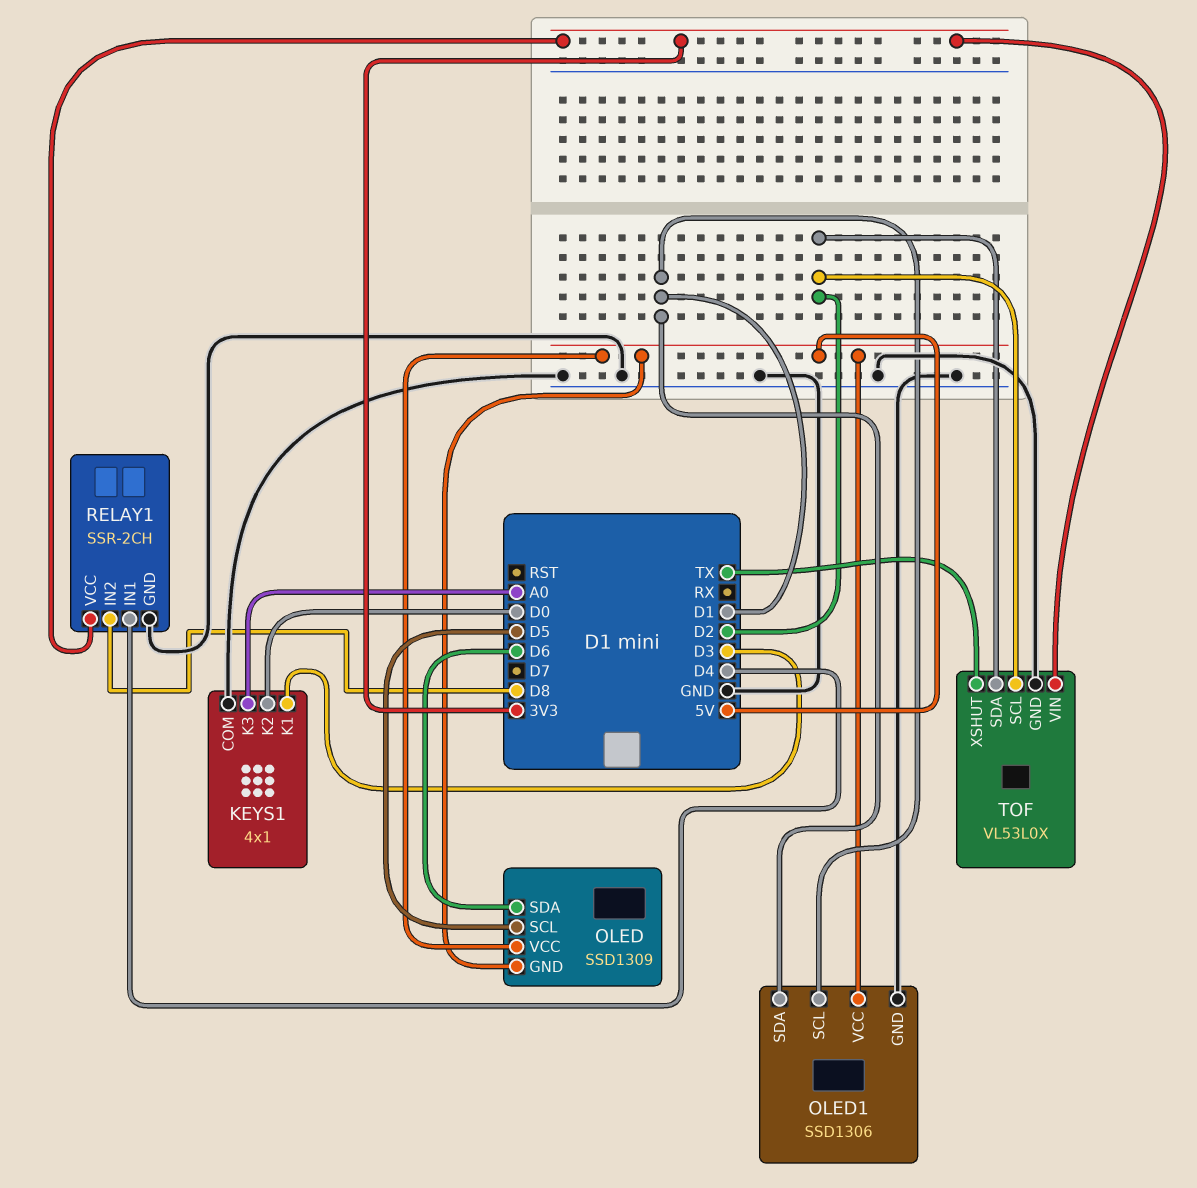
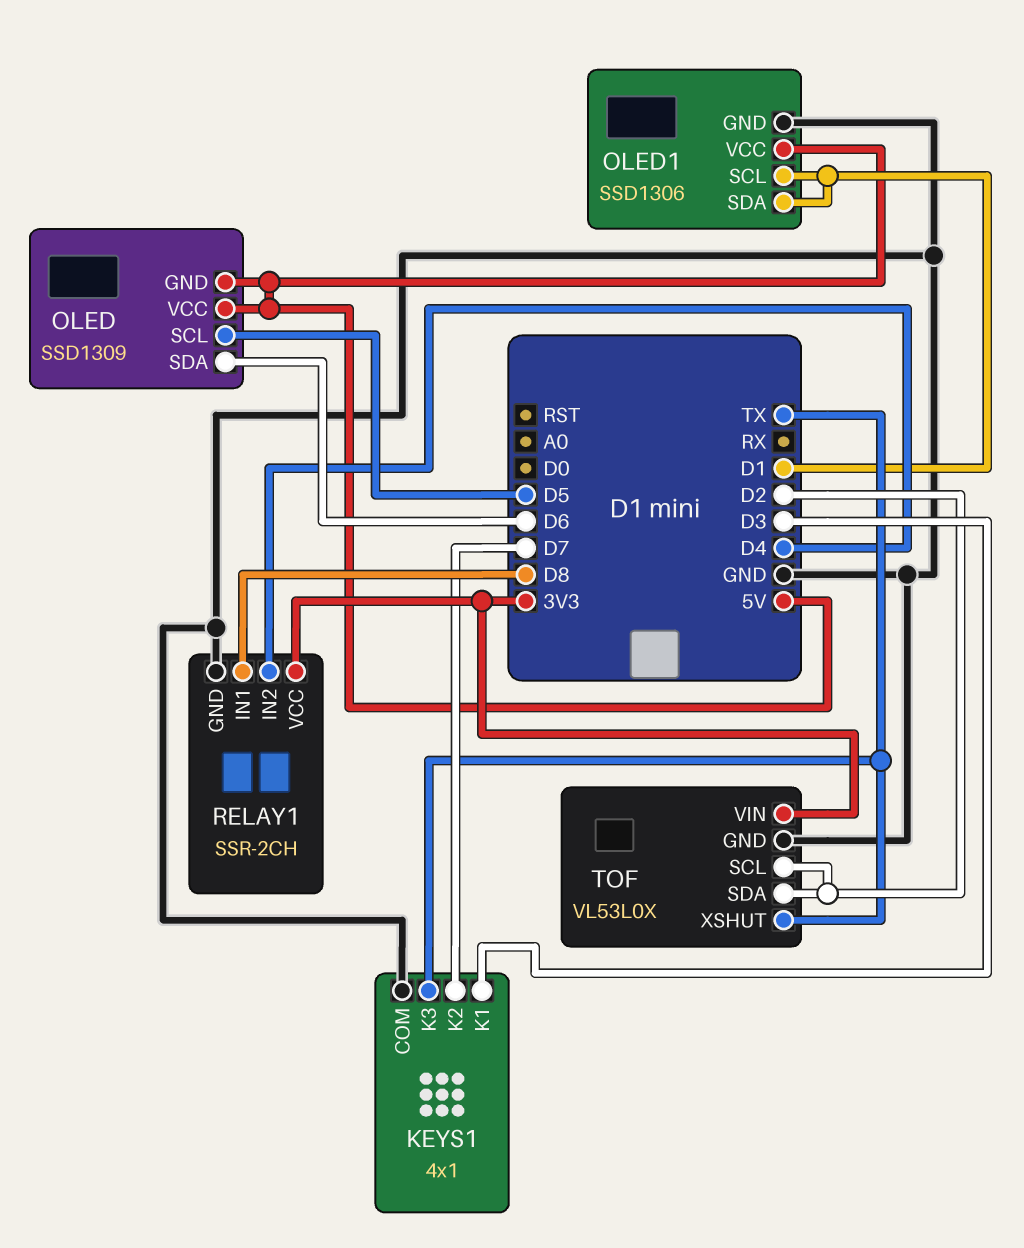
KEYS1 pin K2: D0 -> D7
KEYS1 pin K3: A0 -> TX
RELAY1 pin IN1: D4 -> D8
RELAY1 pin IN2: D8 -> D4

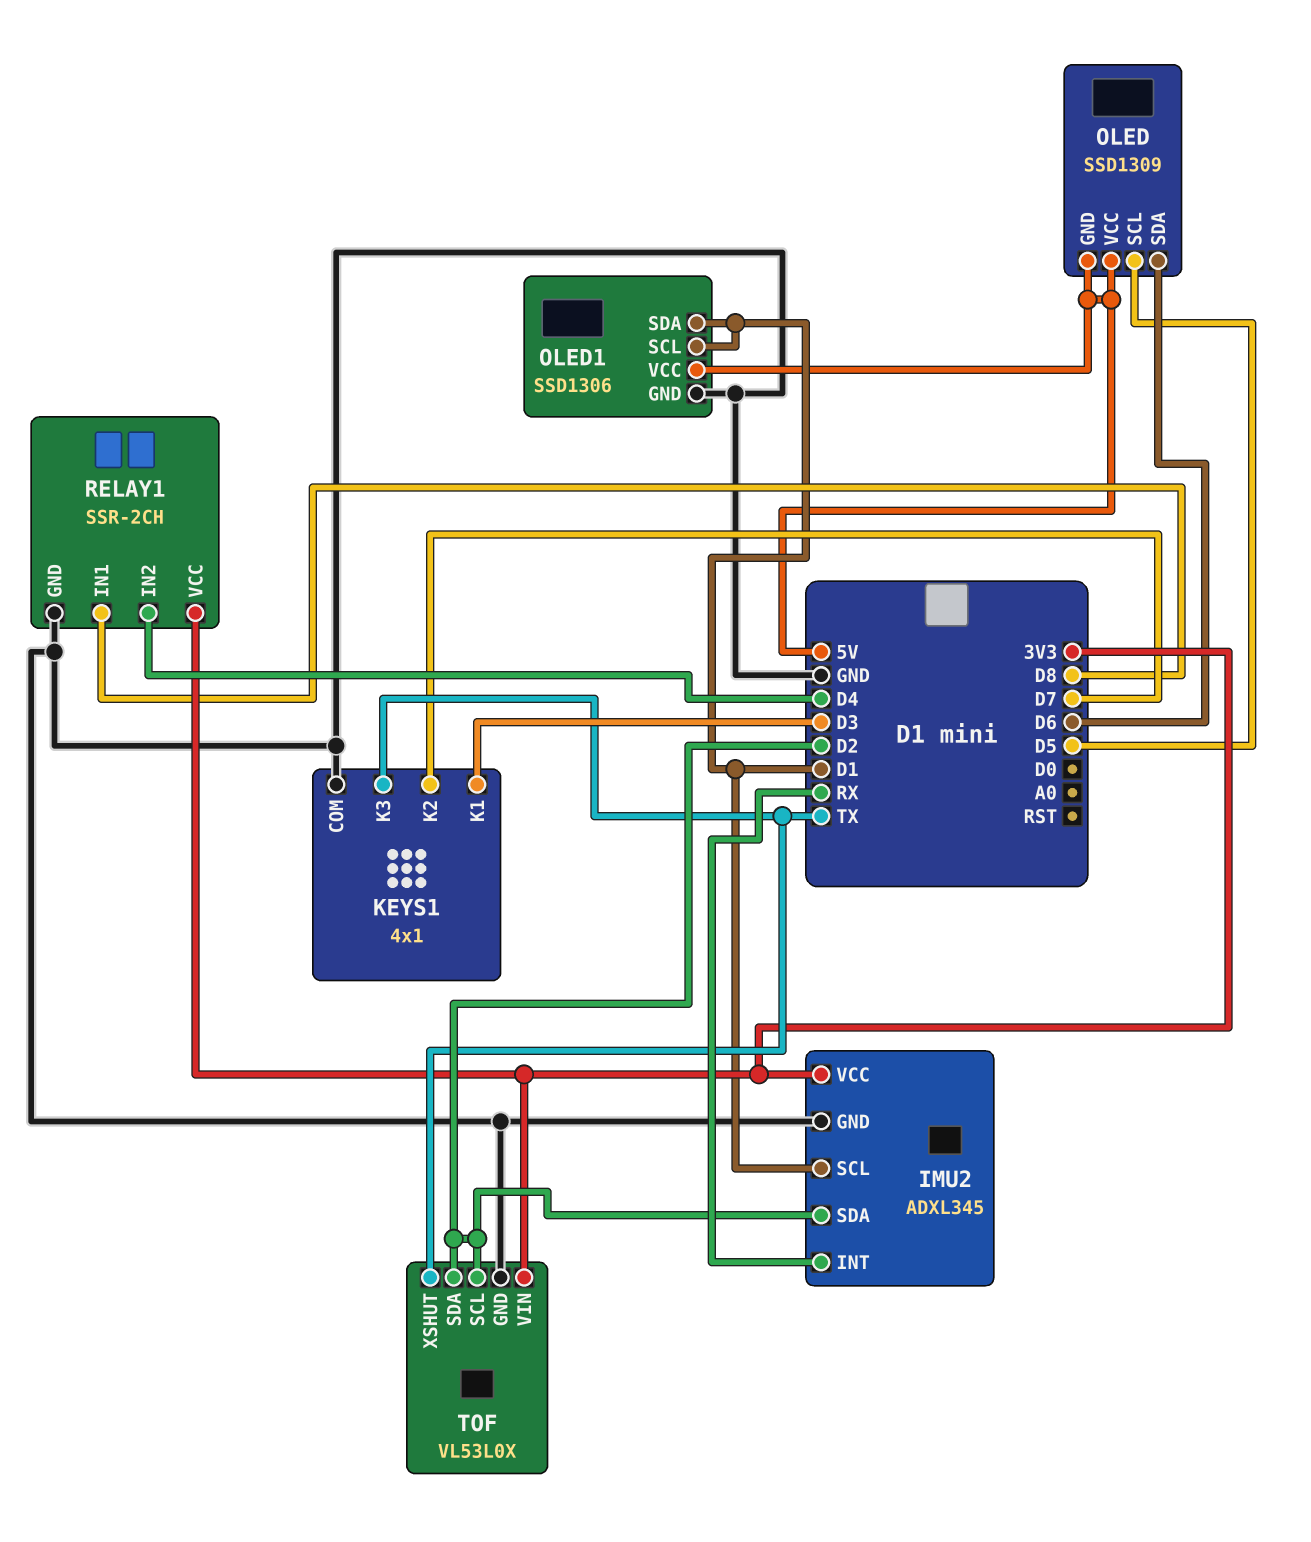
IMU2: none -> ADXL345
IMU2 pin GND: none -> GND
IMU2 pin INT: none -> RX
IMU2 pin SCL: none -> D1
IMU2 pin SDA: none -> D2
IMU2 pin VCC: none -> 3V3

